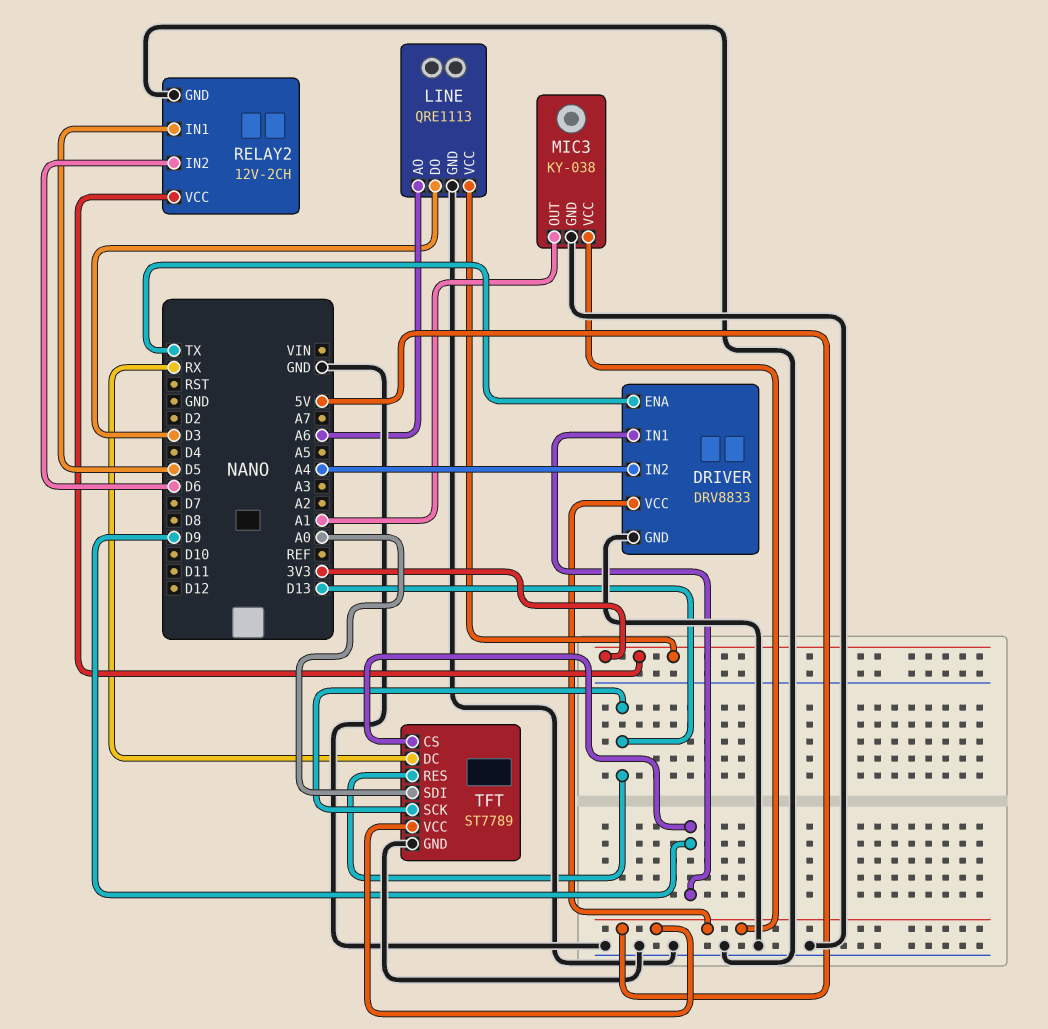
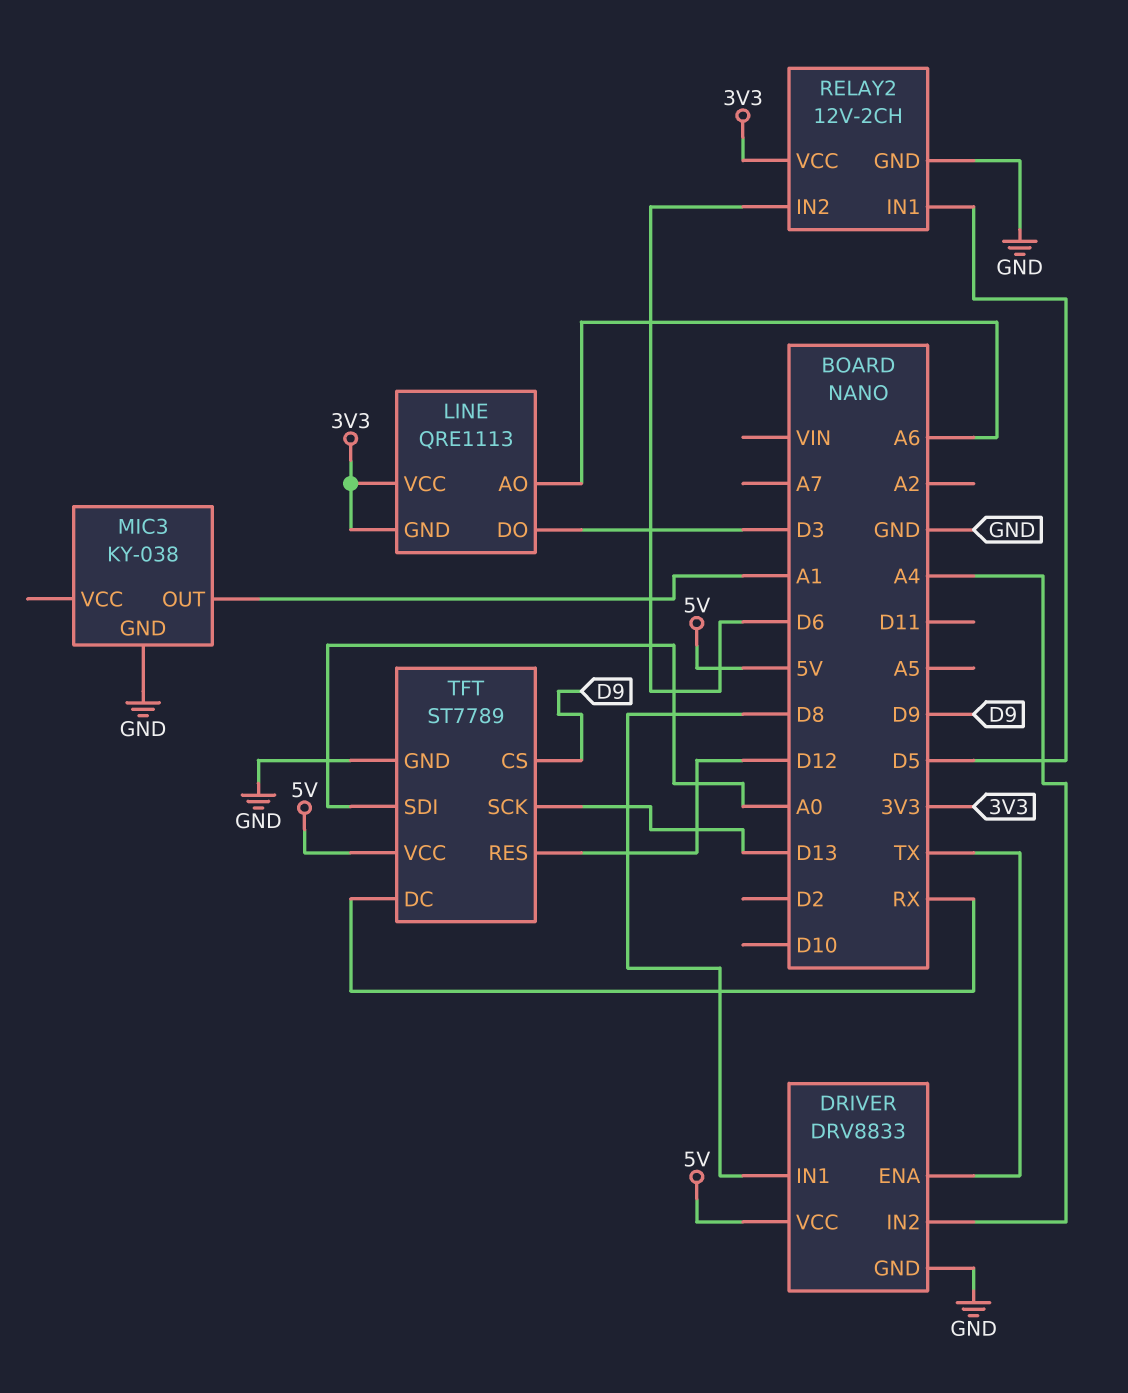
DRIVER pin IN1: D9 -> D8
LINE pin GND: GND -> 3V3
MIC3 pin VCC: 5V -> none
TFT pin RES: D13 -> D12

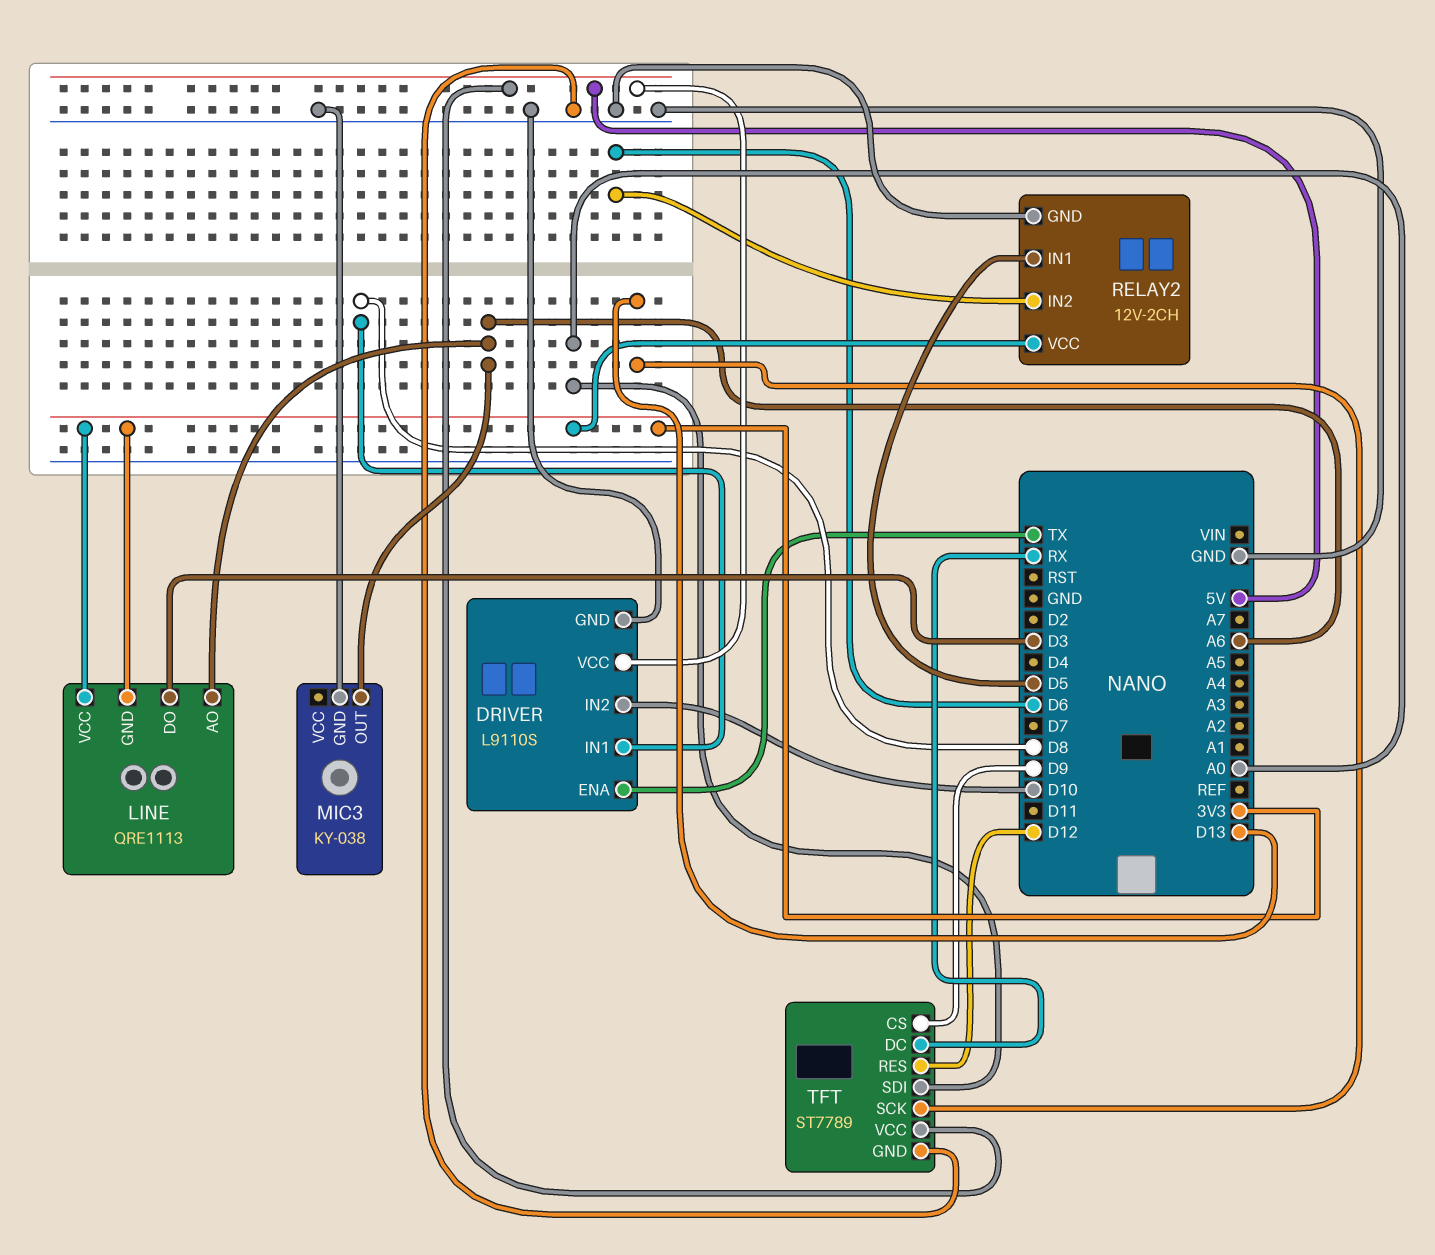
DRIVER: DRV8833 -> L9110S
DRIVER pin IN2: A4 -> D10
MIC3 pin OUT: A1 -> A6

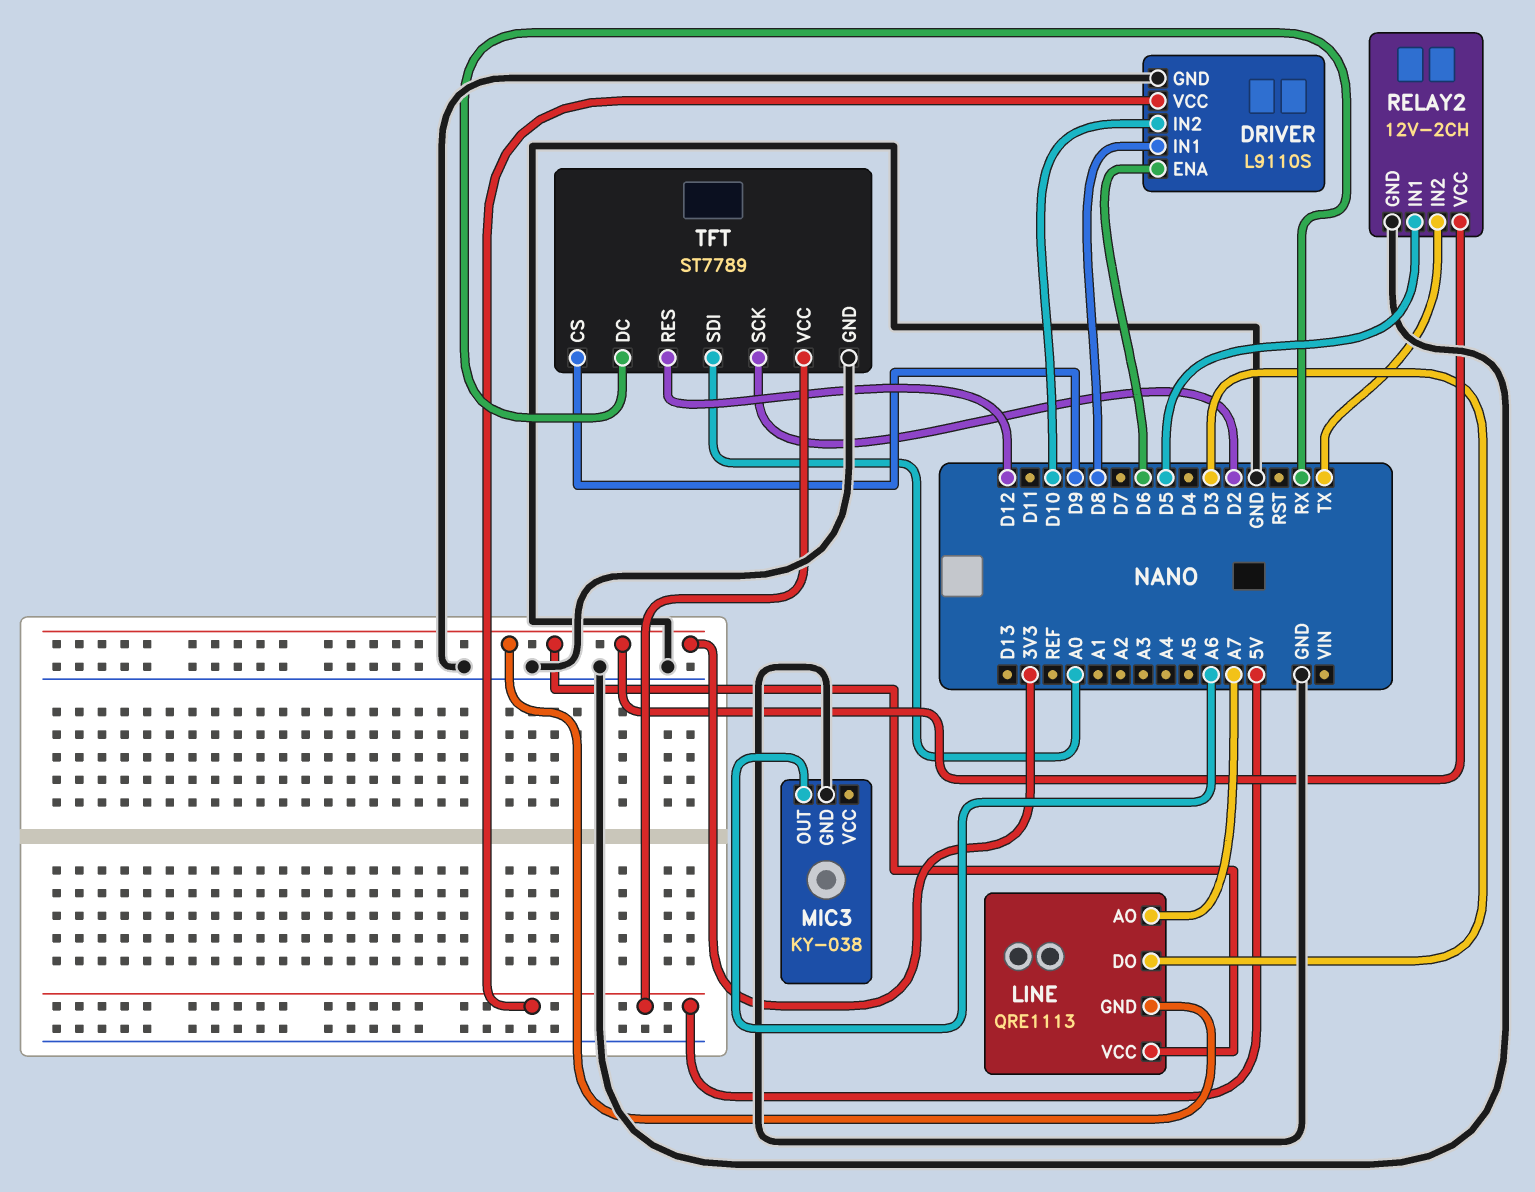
DRIVER pin ENA: TX -> D6
LINE pin AO: A6 -> A7
RELAY2 pin IN2: D6 -> TX
TFT pin SCK: D13 -> D2

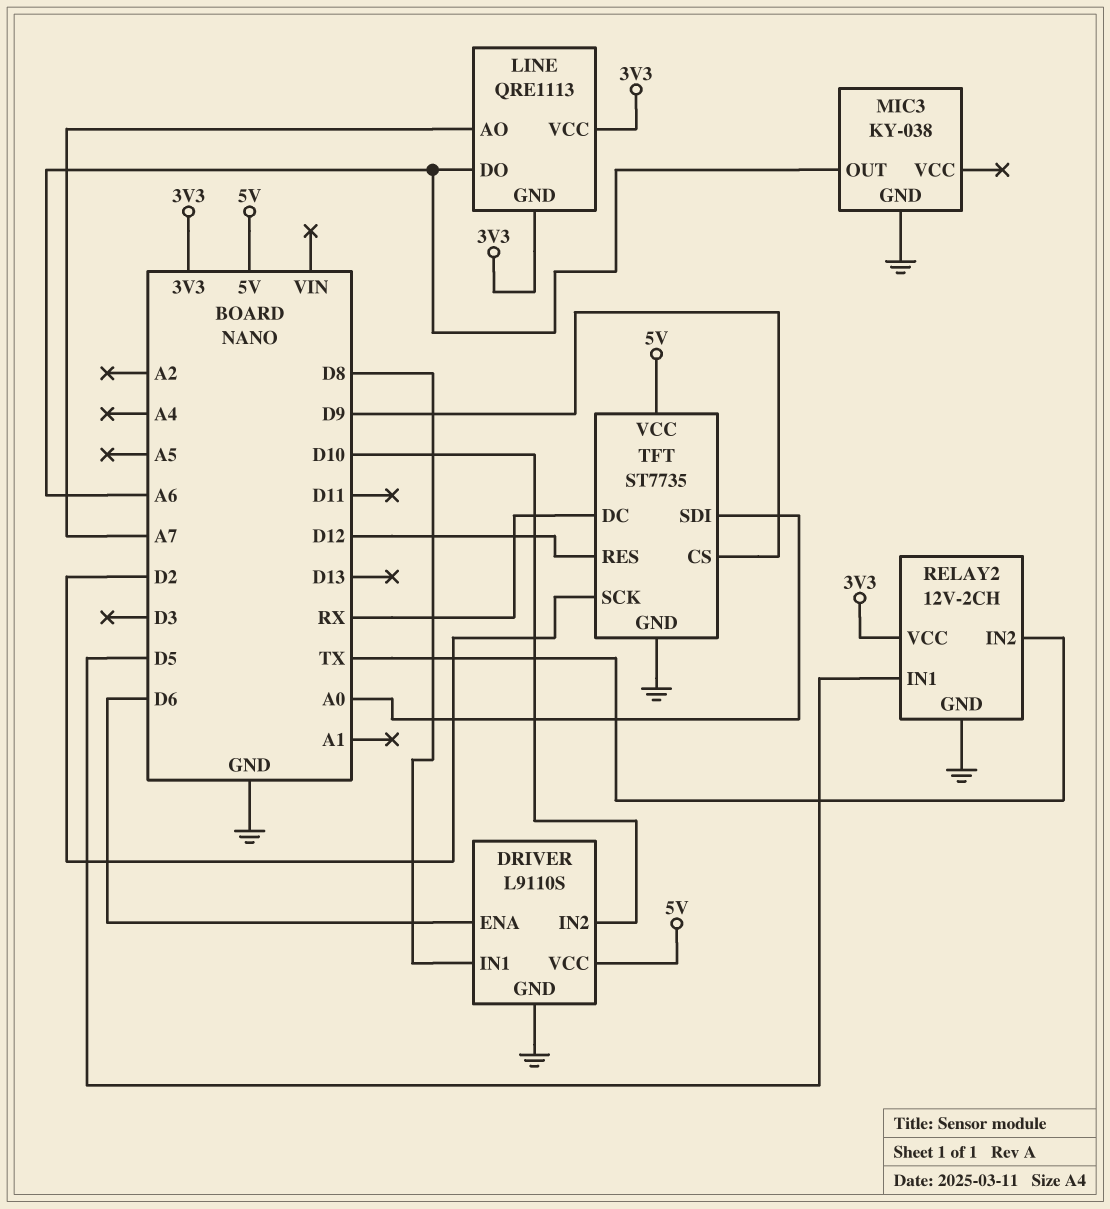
LINE pin DO: D3 -> A6
TFT: ST7789 -> ST7735

